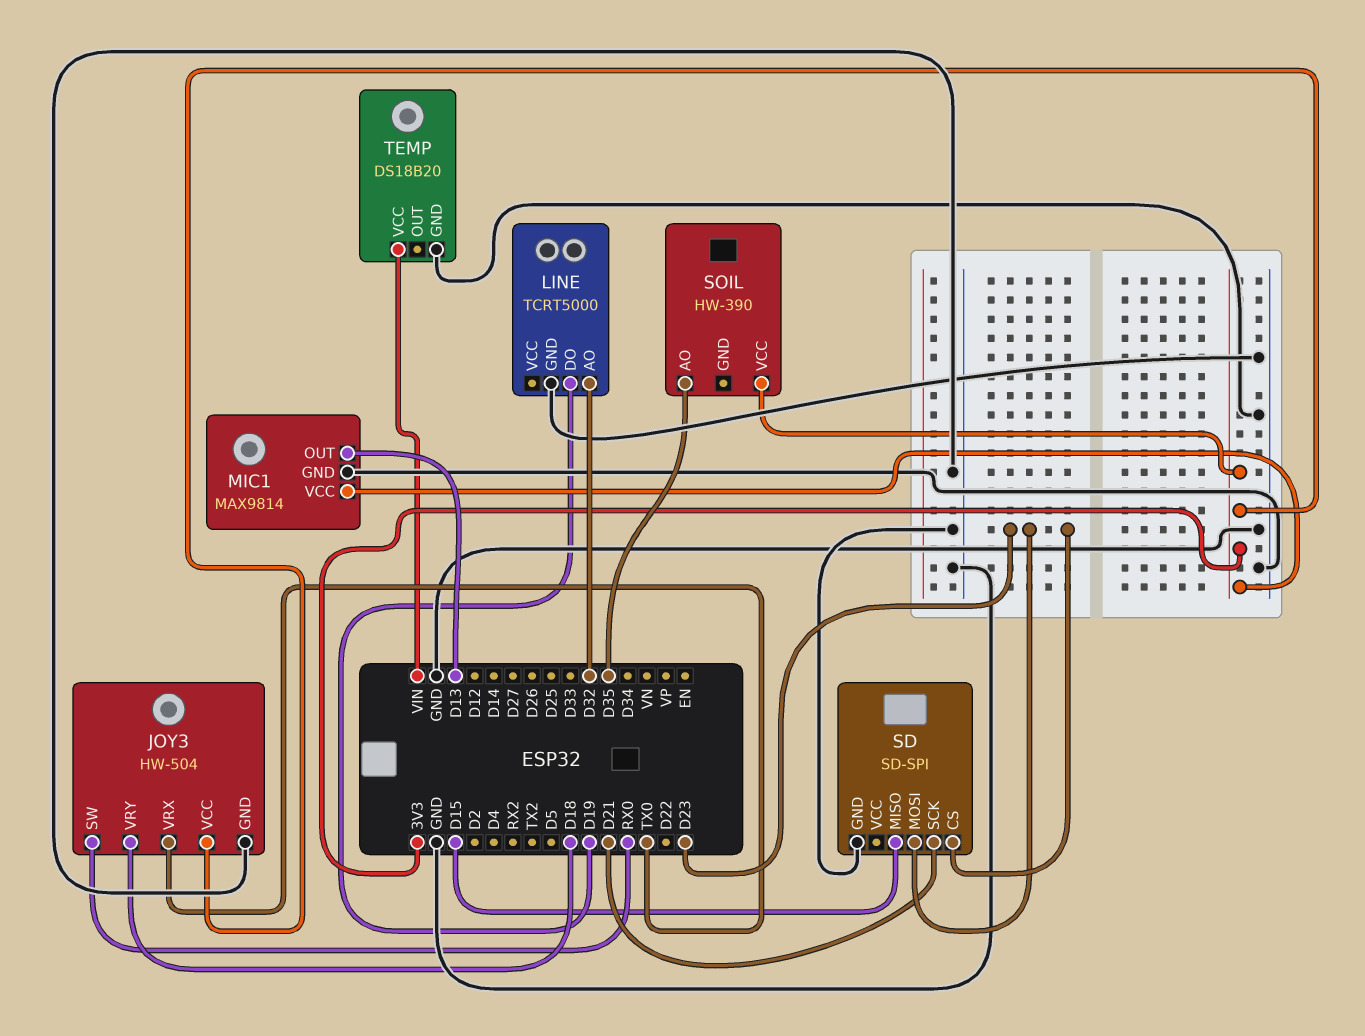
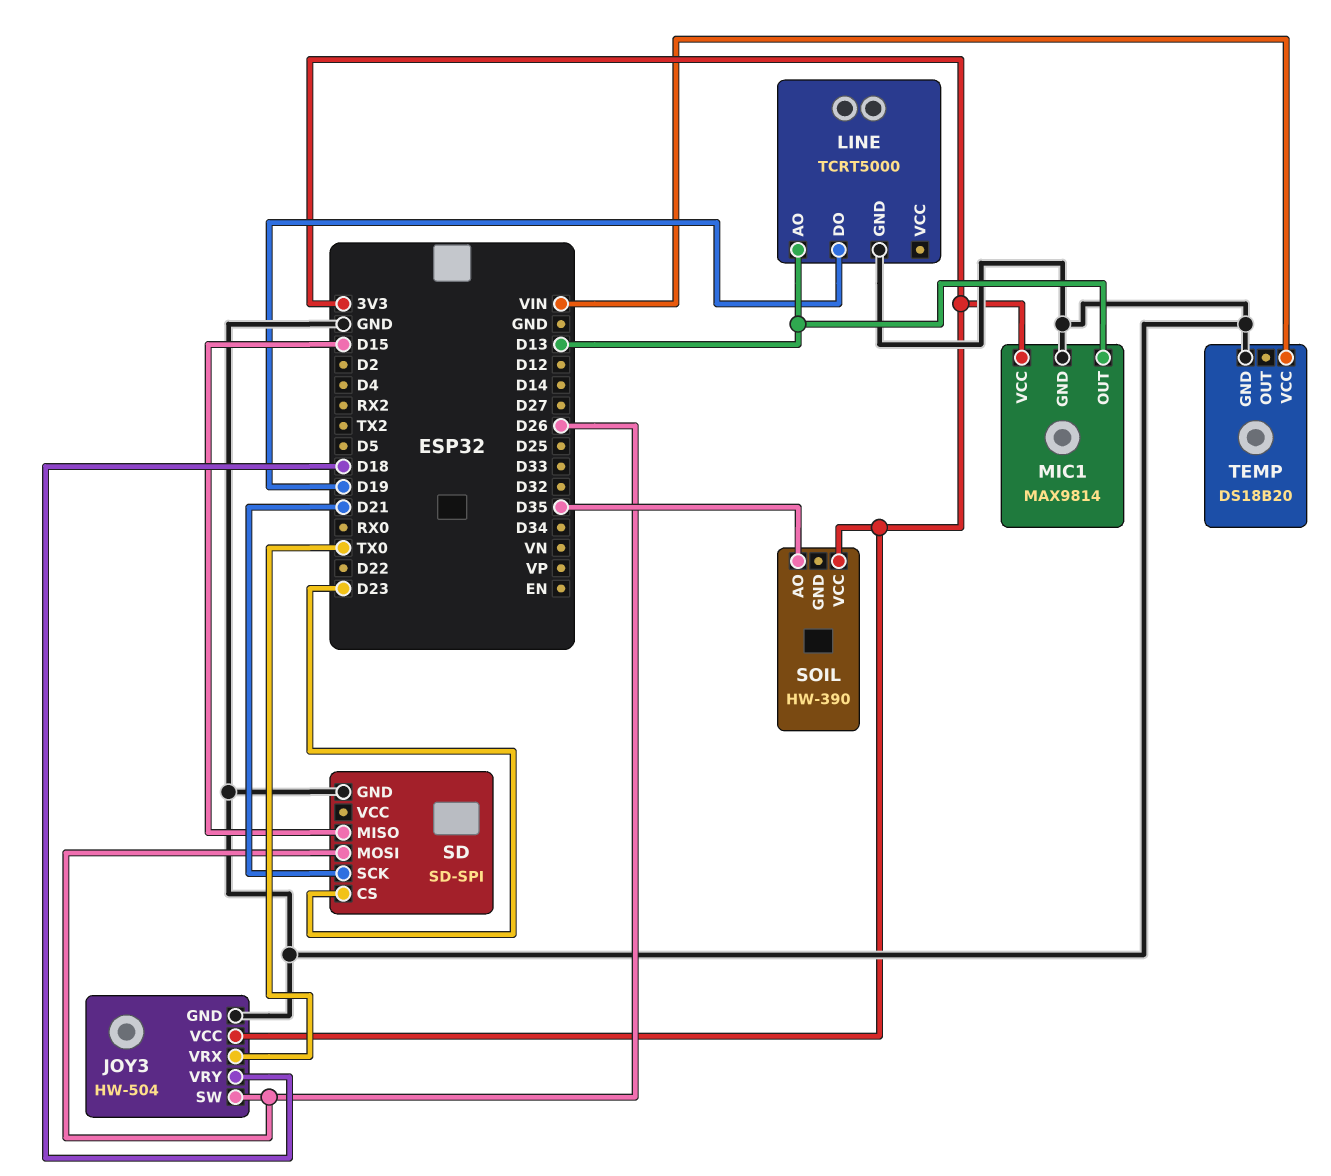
JOY3 pin SW: RX0 -> D26
LINE pin AO: D32 -> D13
SD pin MOSI: D23 -> D26

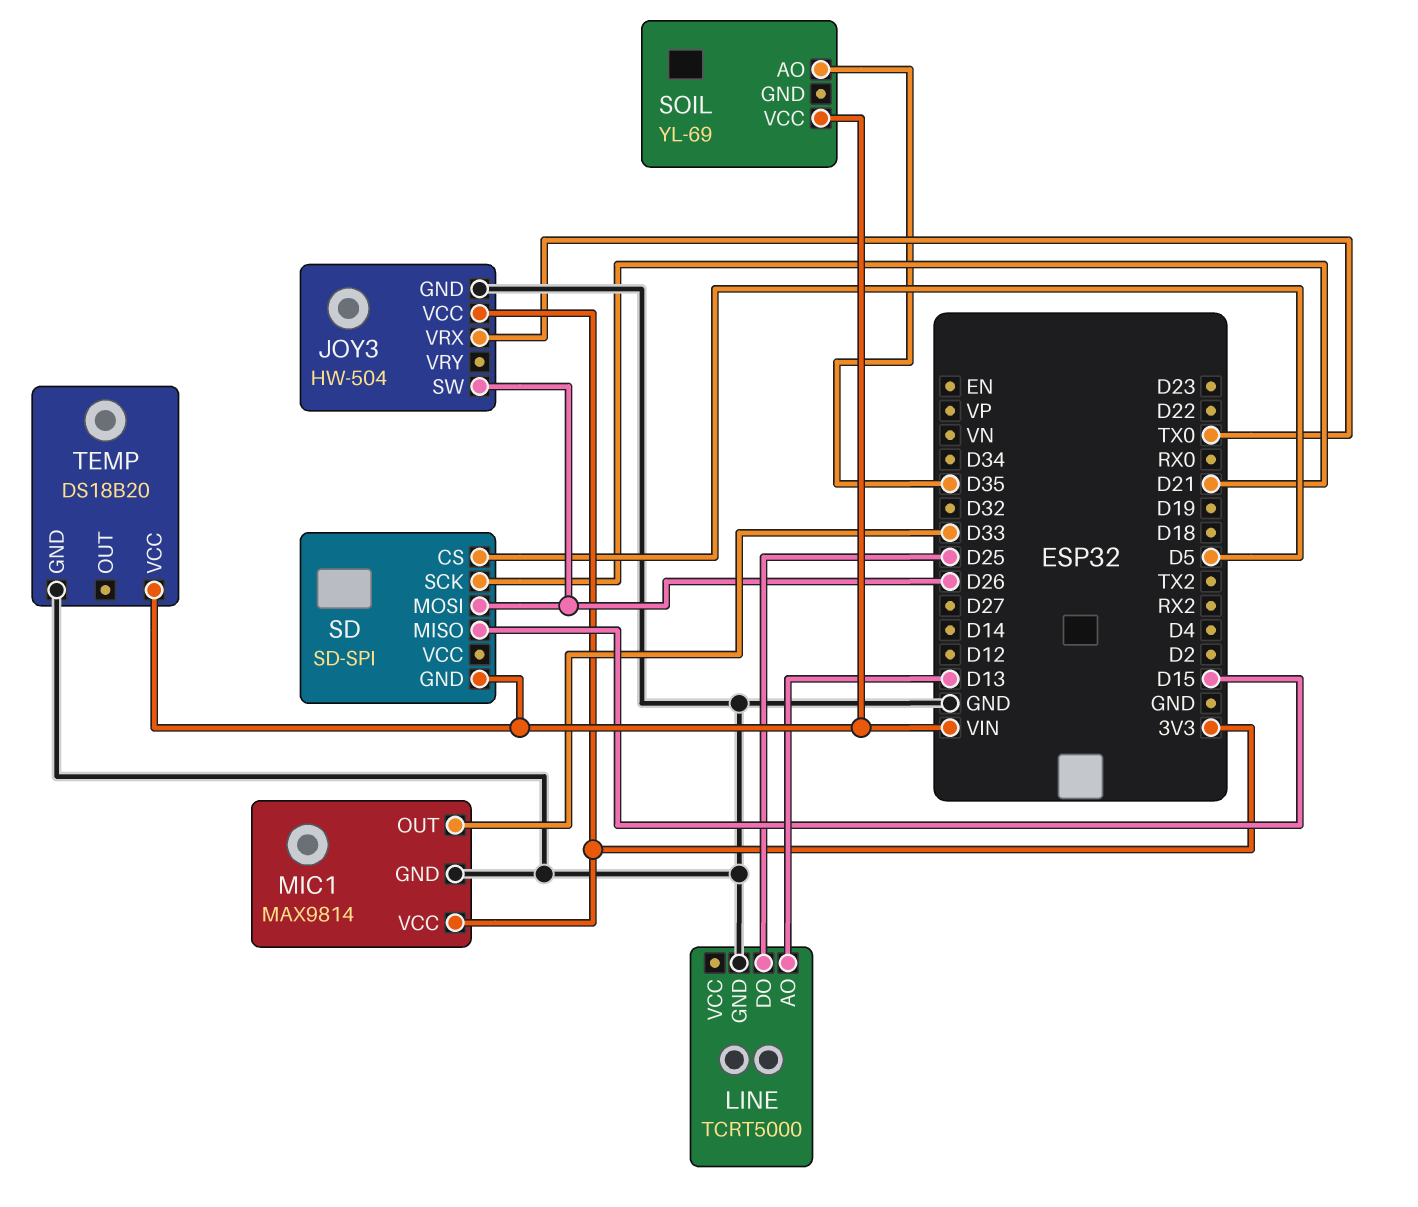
JOY3 pin VRY: D18 -> none
LINE pin DO: D19 -> D25
MIC1 pin OUT: D13 -> D33
SD pin CS: D23 -> D5
SD pin GND: GND -> VIN
SOIL: HW-390 -> YL-69
SOIL pin VCC: 3V3 -> VIN

